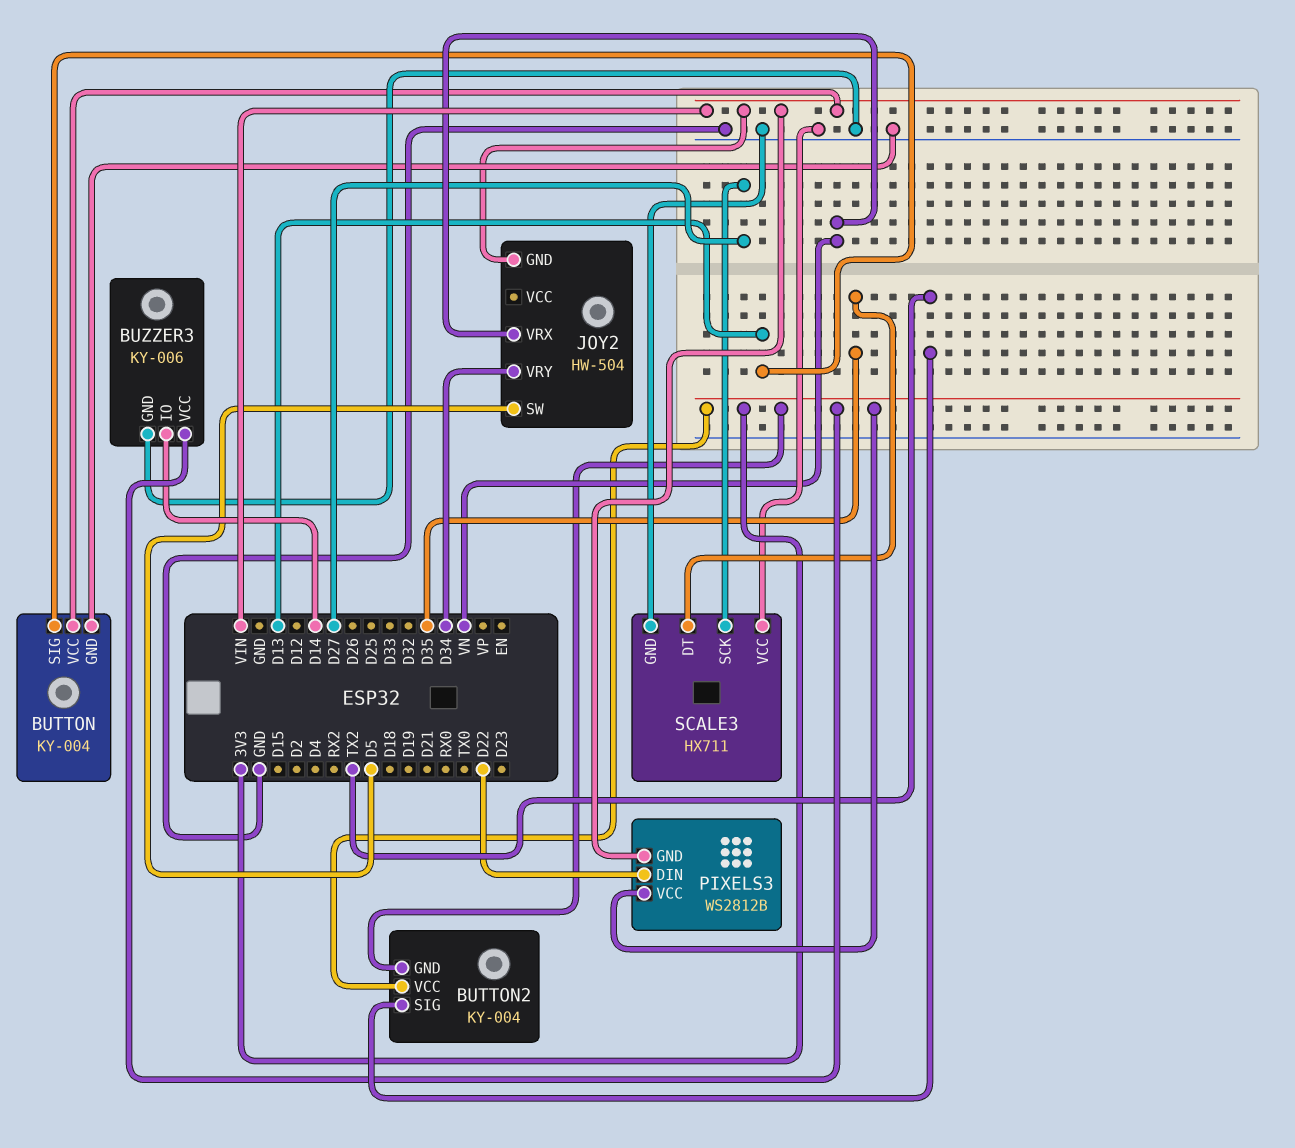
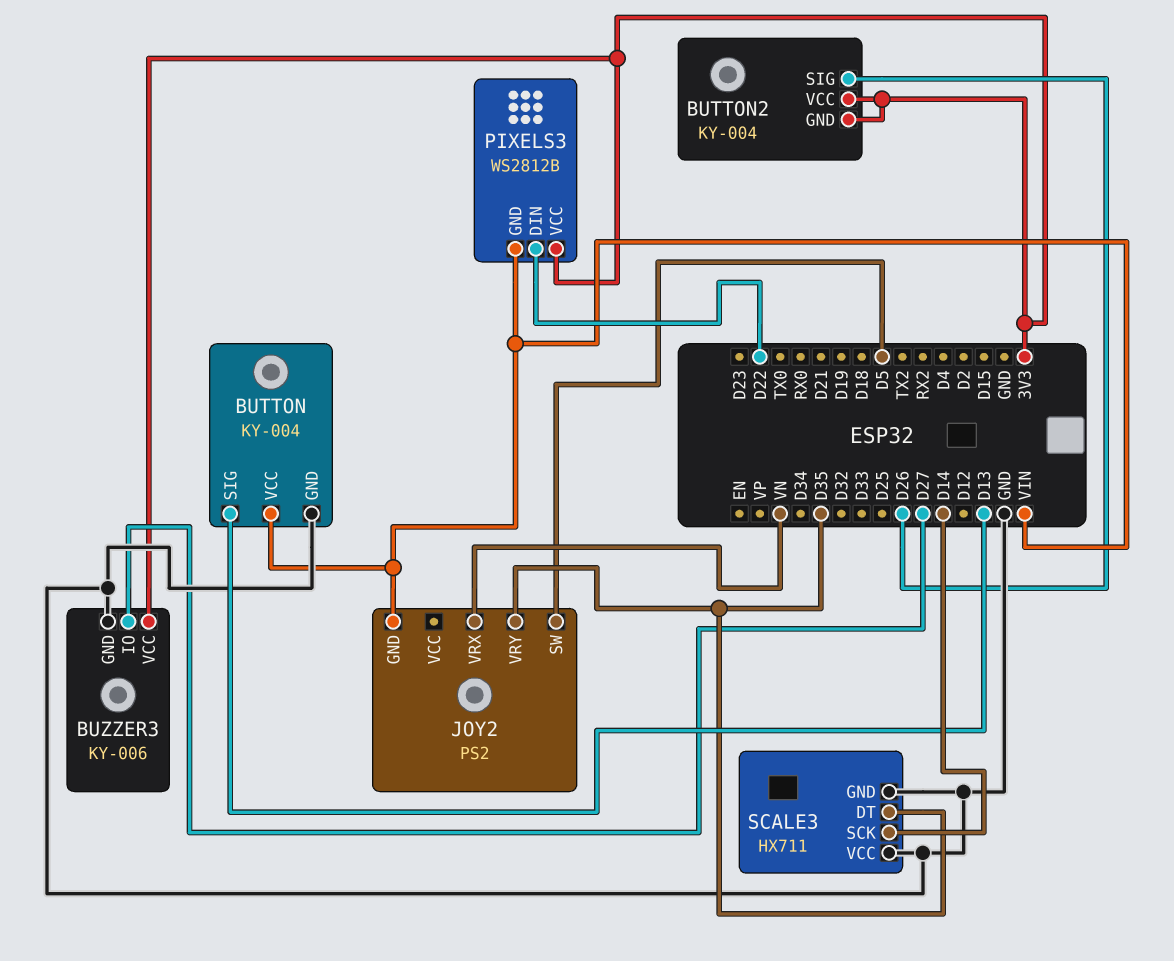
BUTTON2 pin SIG: TX2 -> D26
BUZZER3 pin IO: D14 -> D27
JOY2: HW-504 -> PS2
JOY2 pin VRY: D34 -> D35
SCALE3 pin SCK: D27 -> D14

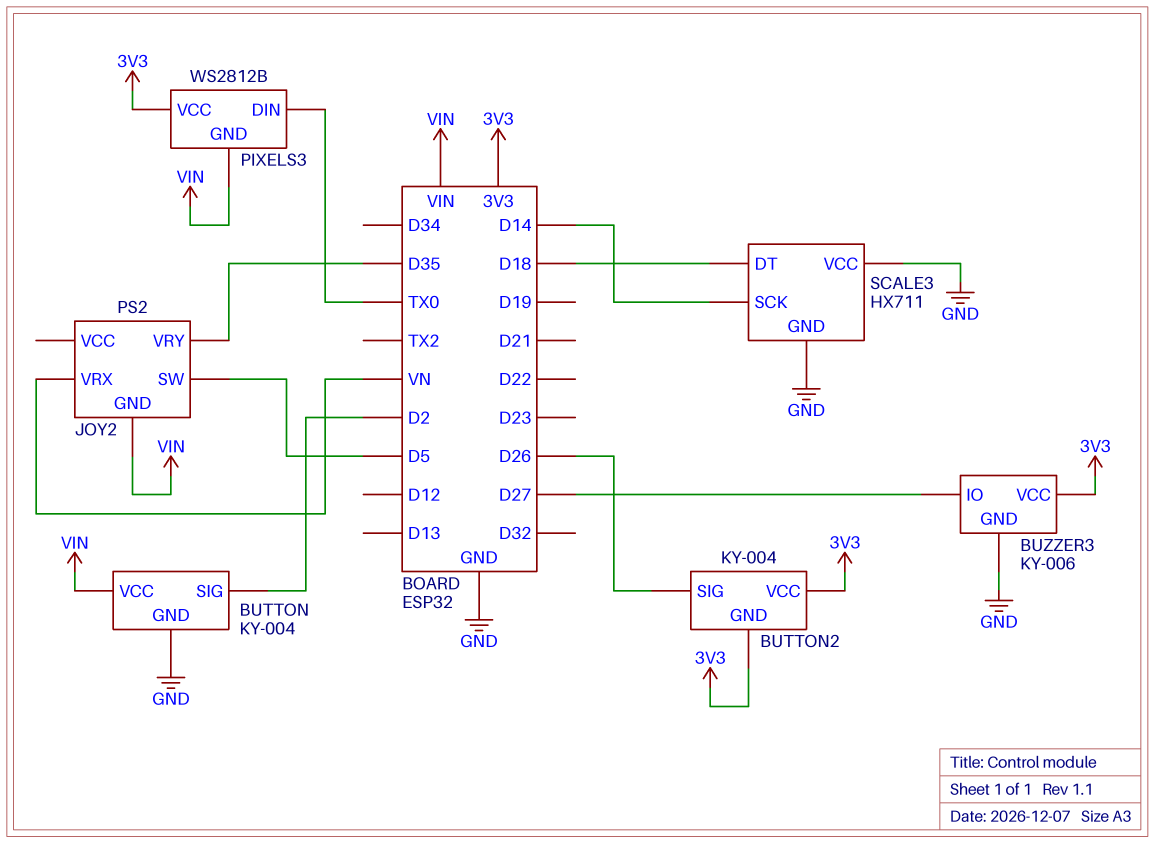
BUTTON pin SIG: D13 -> D2
PIXELS3 pin DIN: D22 -> TX0
SCALE3 pin DT: D35 -> D18

